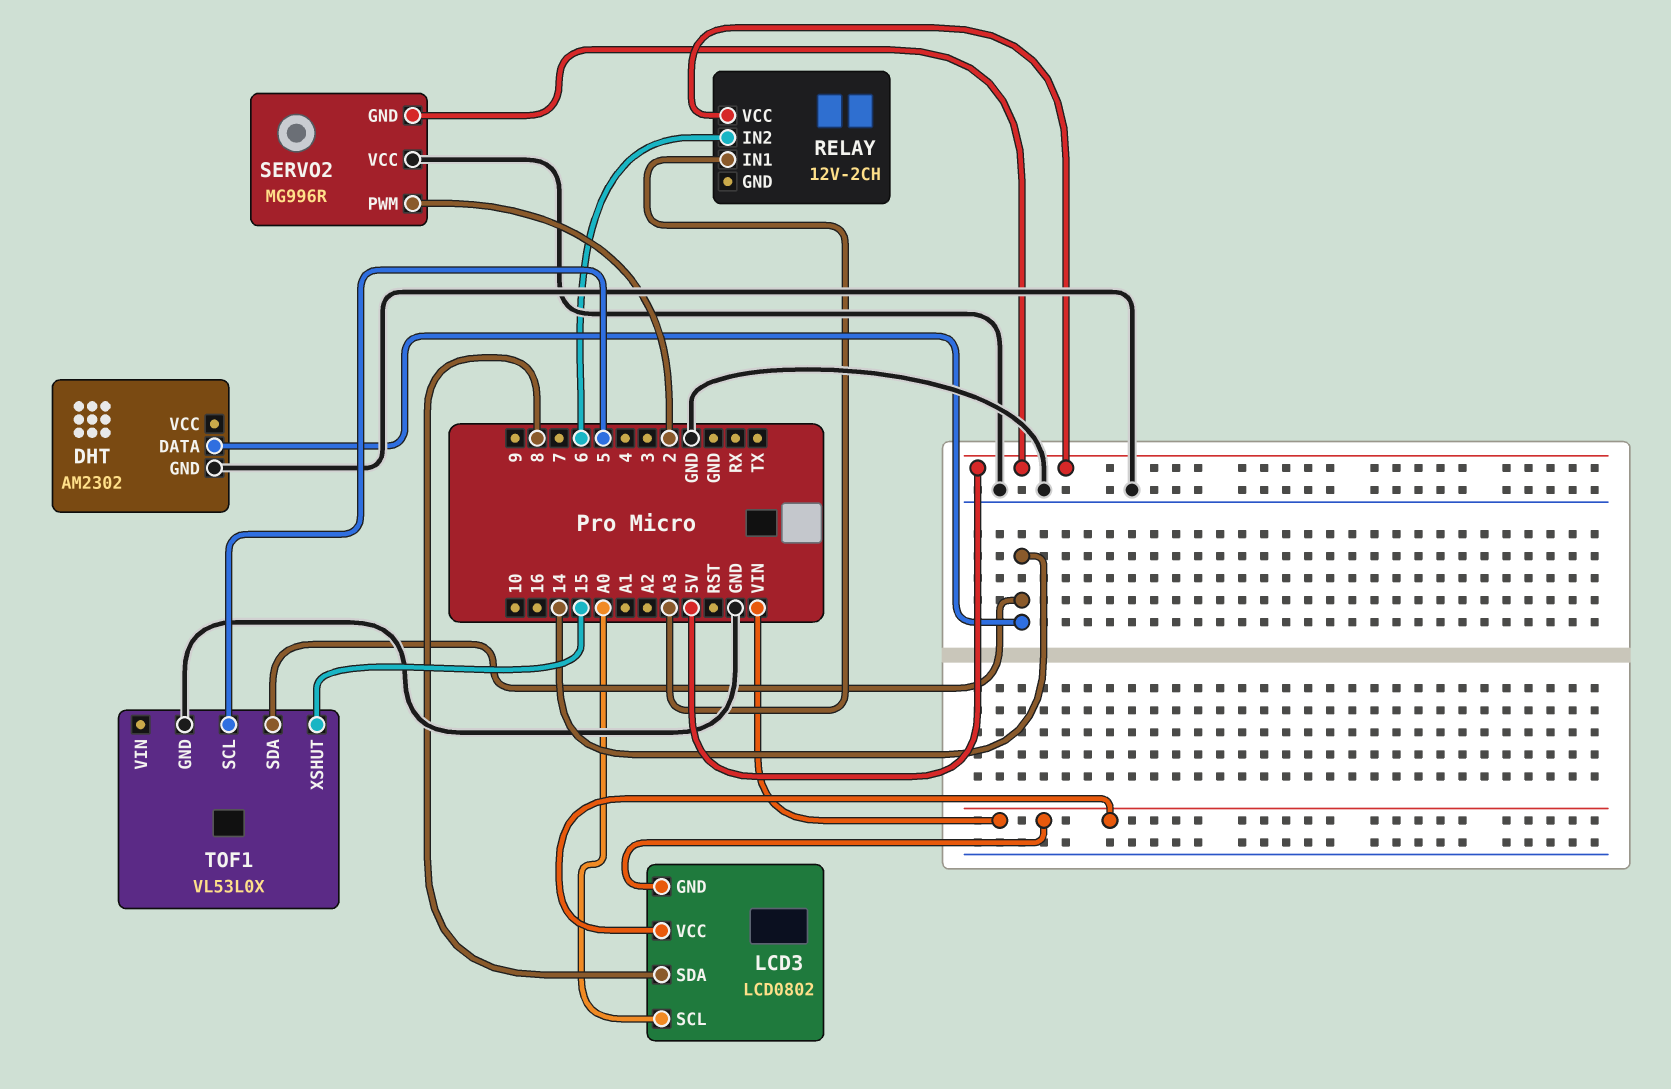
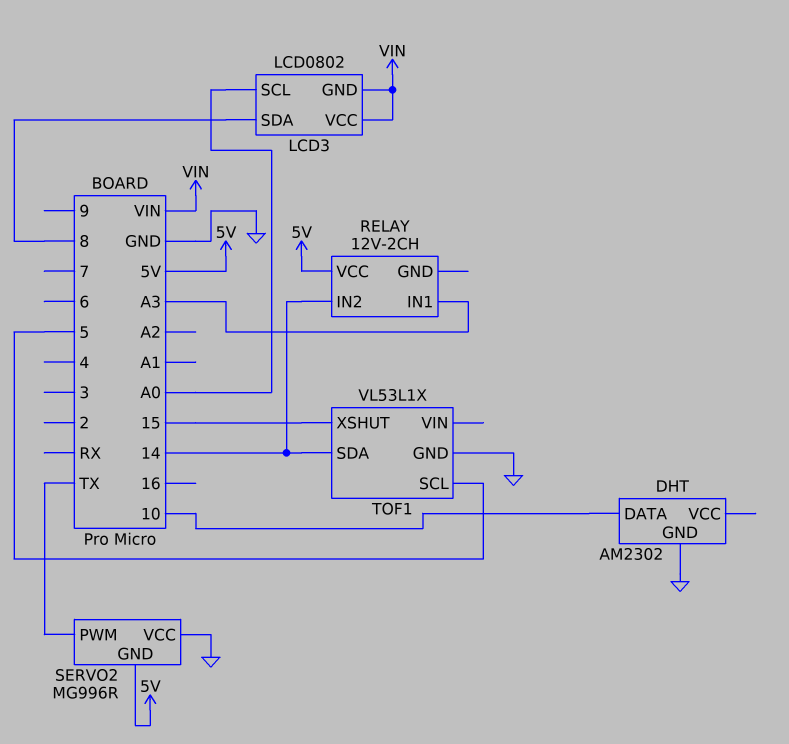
DHT pin DATA: 14 -> 10
RELAY pin IN2: 6 -> 14
SERVO2 pin PWM: 2 -> TX
TOF1: VL53L0X -> VL53L1X

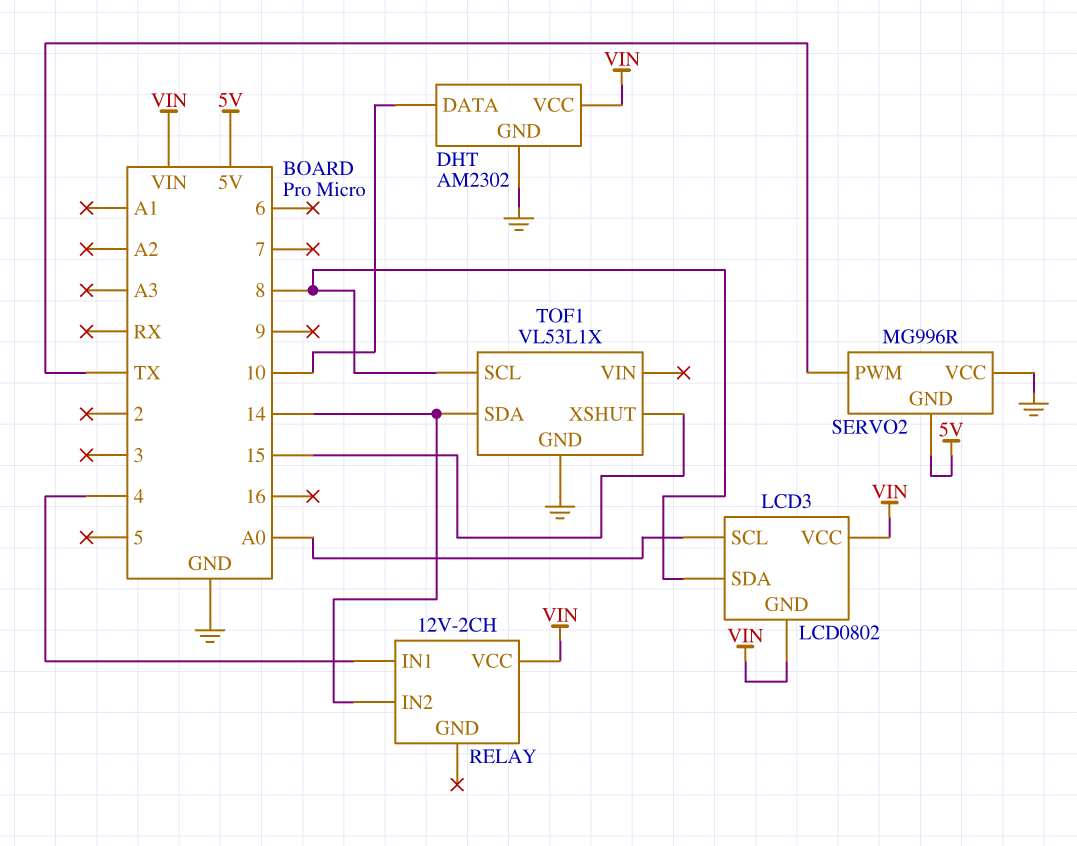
DHT pin VCC: none -> VIN
RELAY pin IN1: A3 -> 4
RELAY pin VCC: 5V -> VIN
TOF1 pin SCL: 5 -> 8

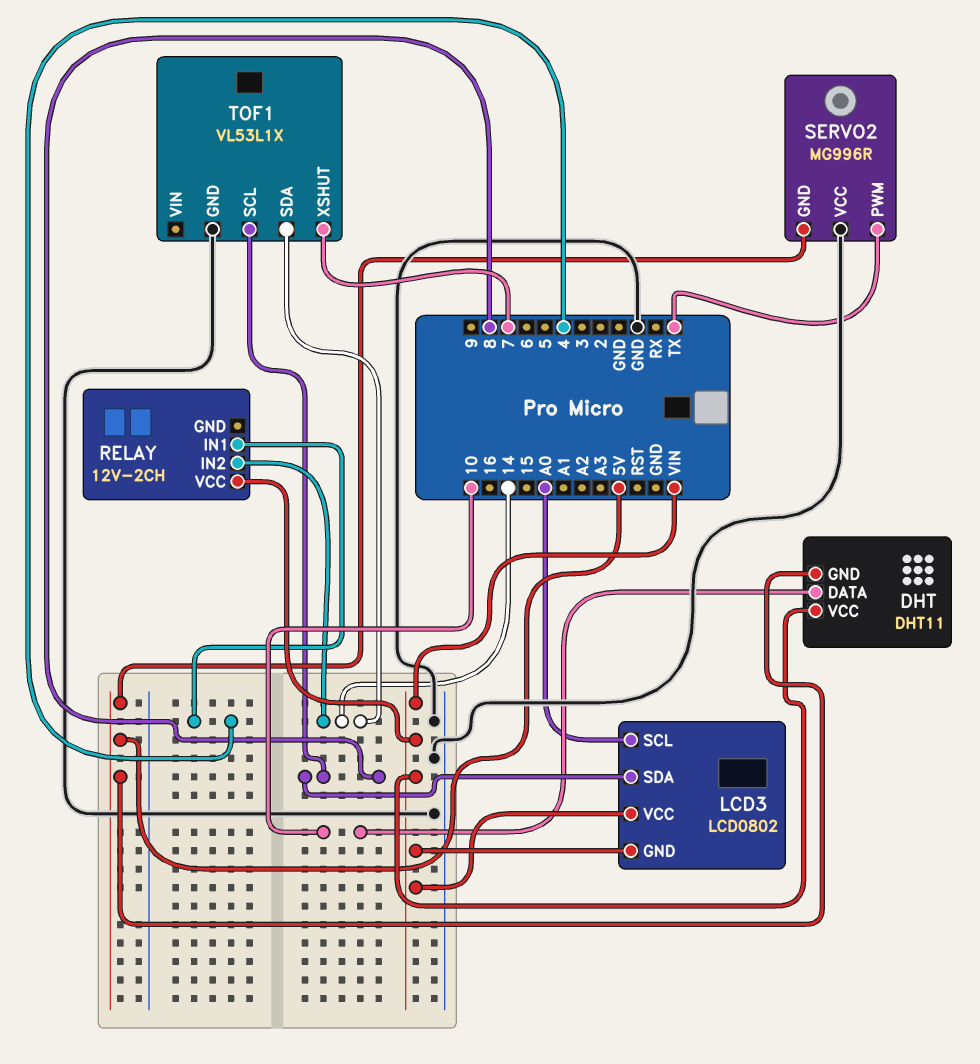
DHT: AM2302 -> DHT11
DHT pin GND: GND -> 5V
TOF1 pin XSHUT: 15 -> 7

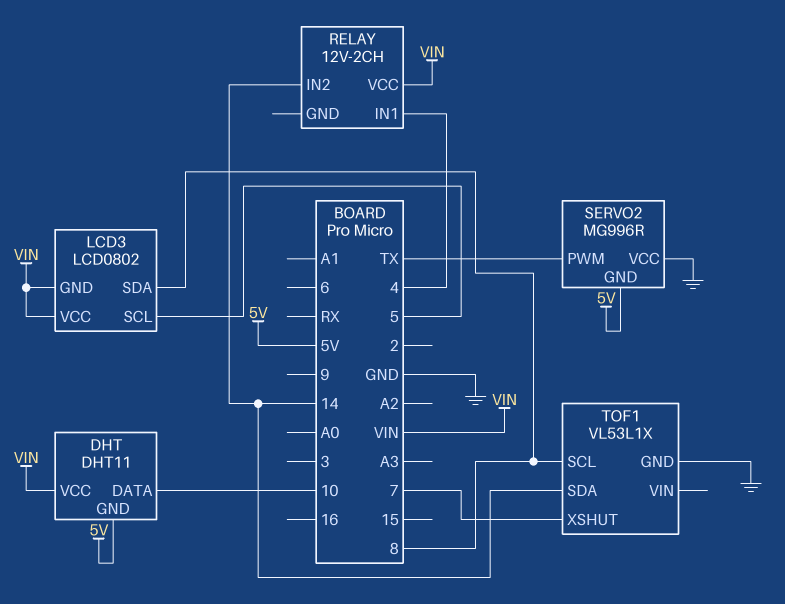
LCD3 pin SCL: A0 -> 5

